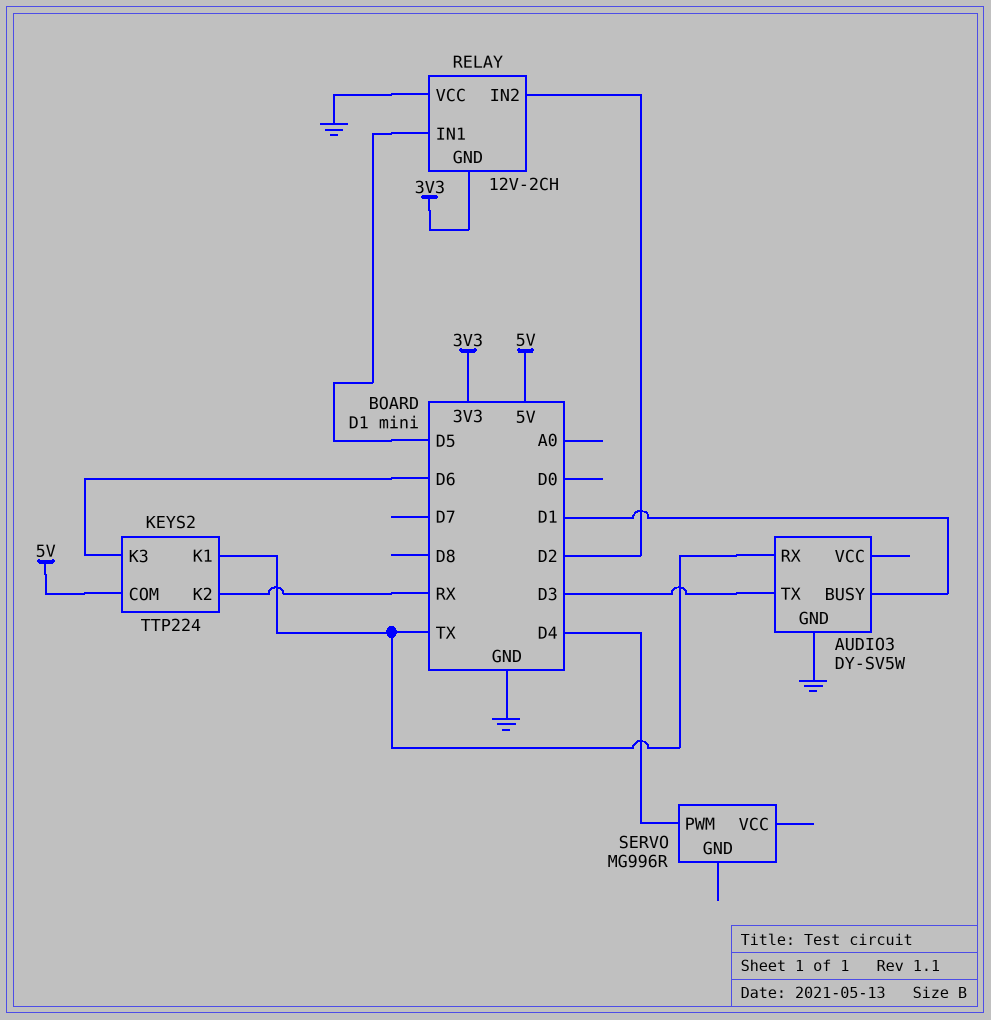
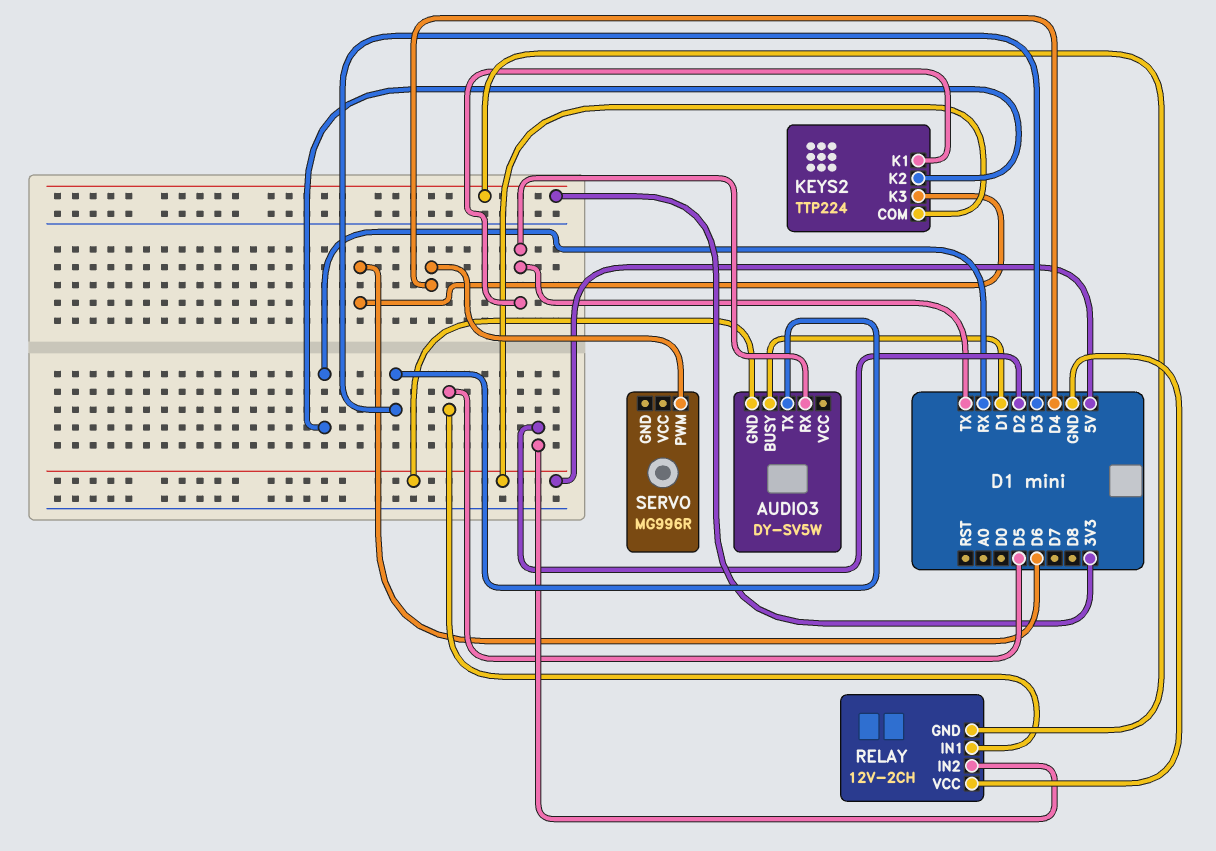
AUDIO3 pin GND: GND -> 5V

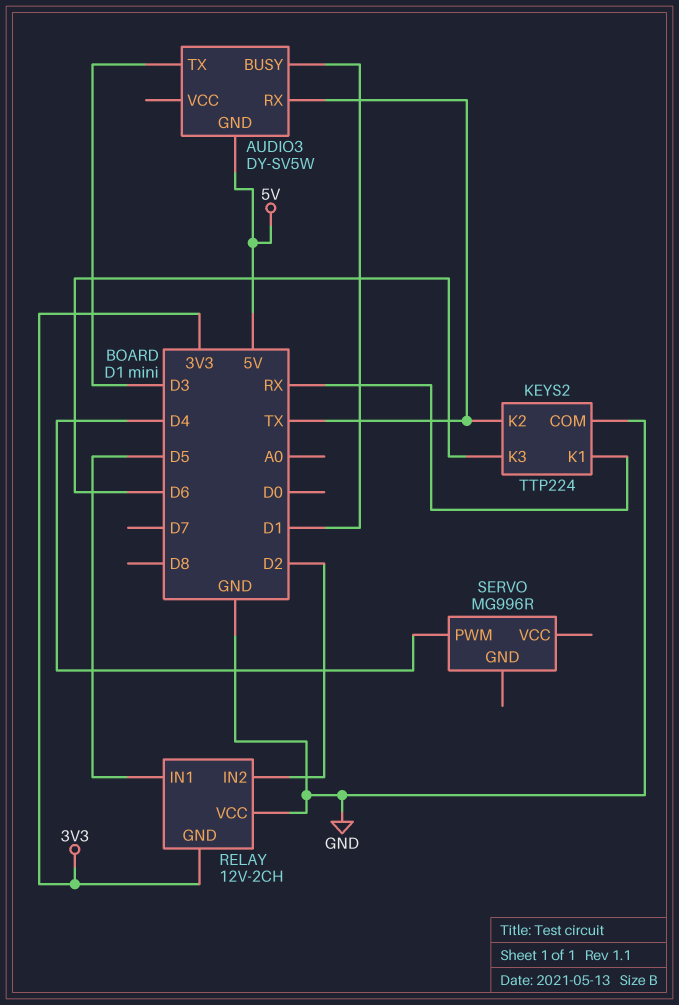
KEYS2 pin COM: 5V -> GND
KEYS2 pin K1: TX -> RX
KEYS2 pin K2: RX -> TX

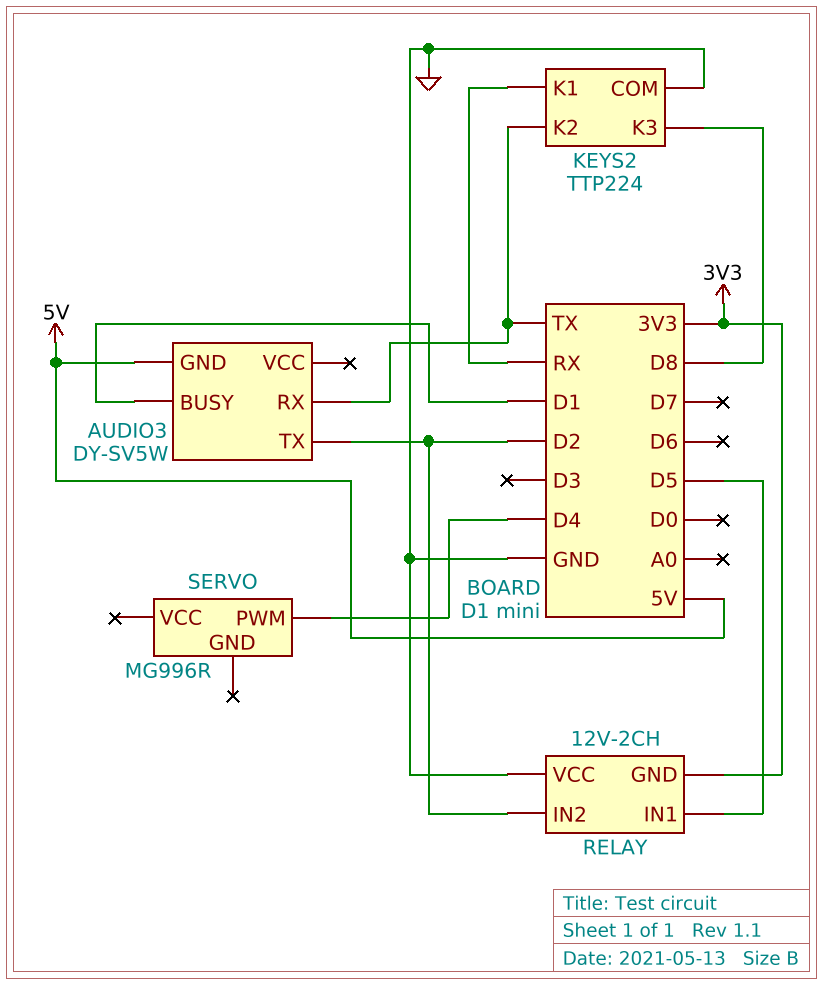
AUDIO3 pin TX: D3 -> D2
KEYS2 pin K3: D6 -> D8

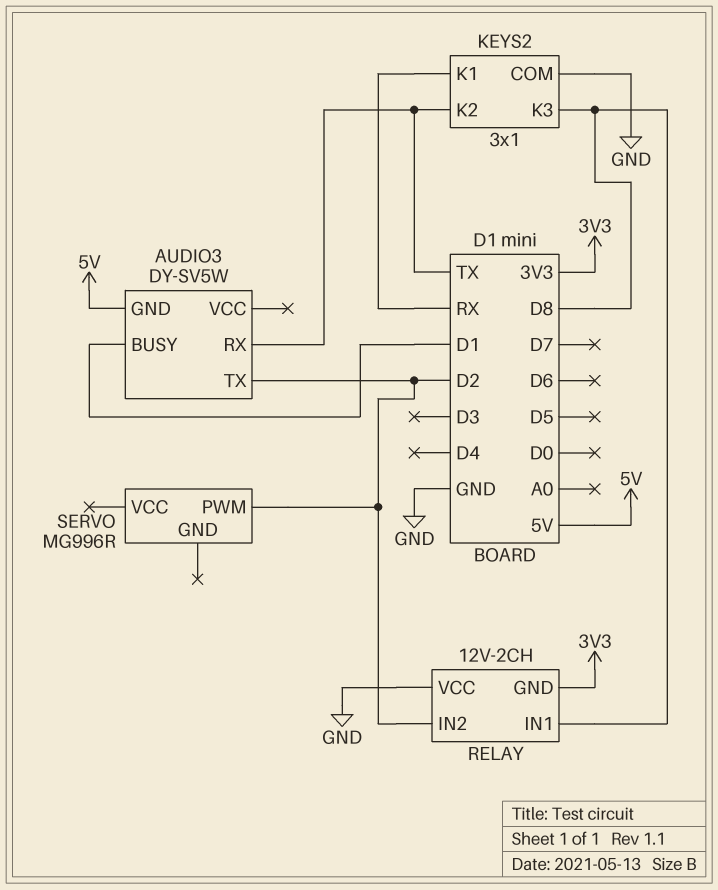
KEYS2: TTP224 -> 3x1
RELAY pin IN1: D5 -> D8
SERVO pin PWM: D4 -> D2

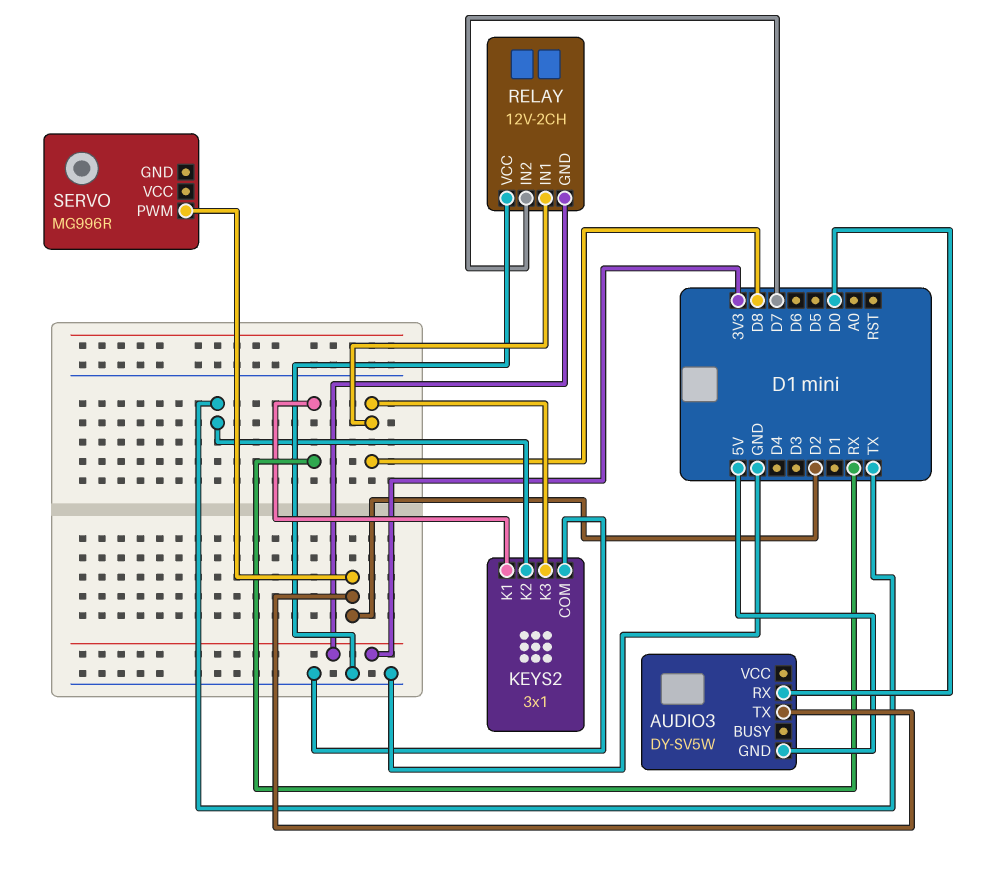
AUDIO3 pin BUSY: D1 -> none
AUDIO3 pin RX: TX -> D0
RELAY pin IN2: D2 -> D7

